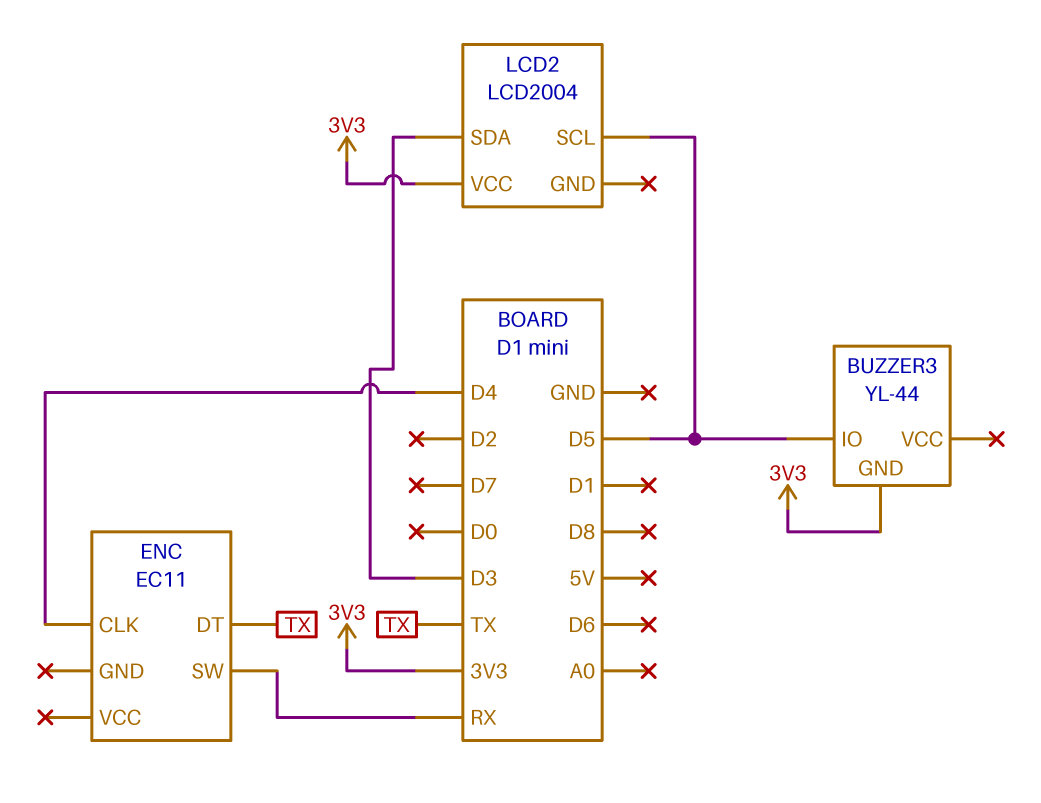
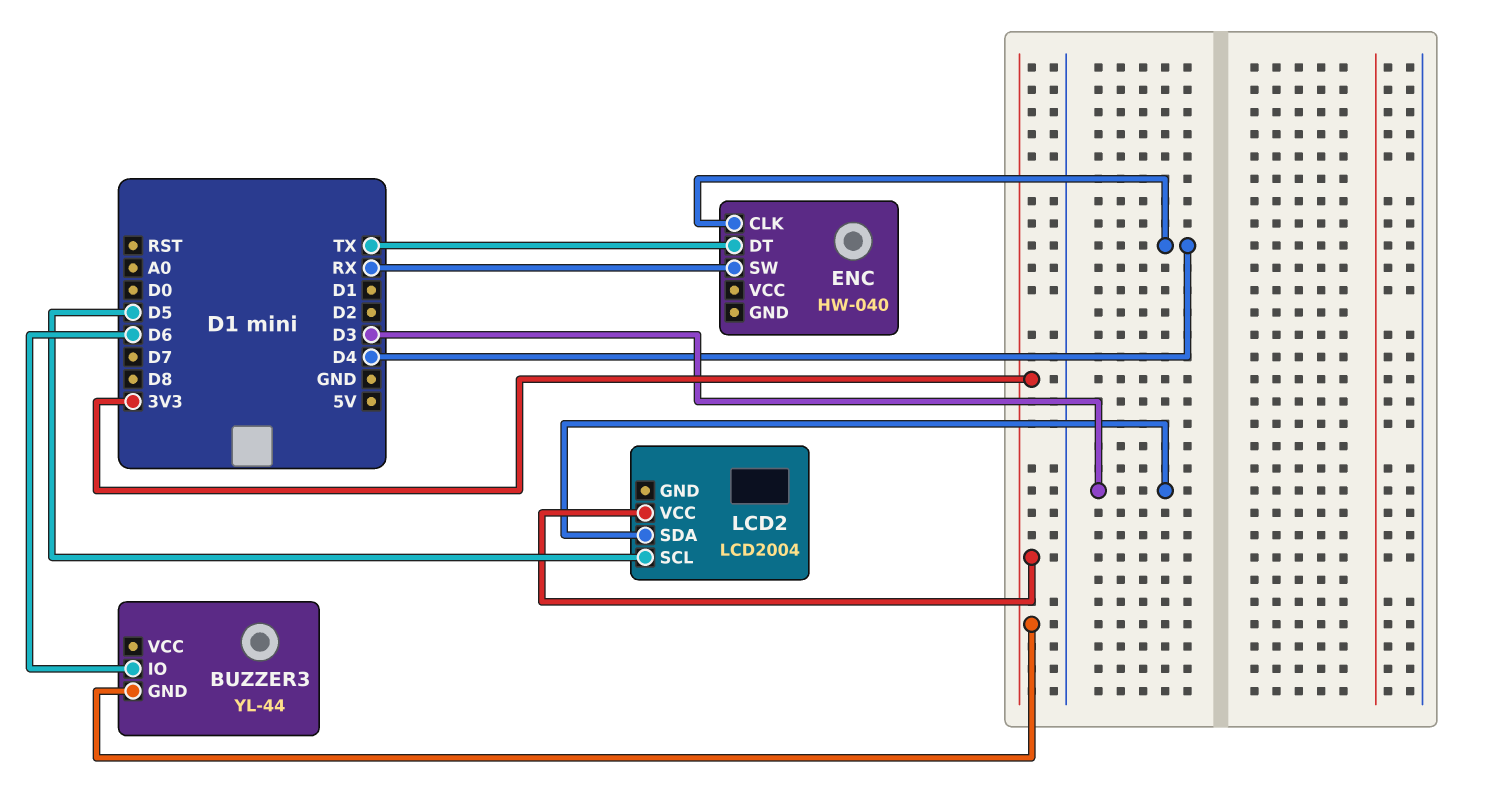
BUZZER3 pin IO: D5 -> D6
ENC: EC11 -> HW-040

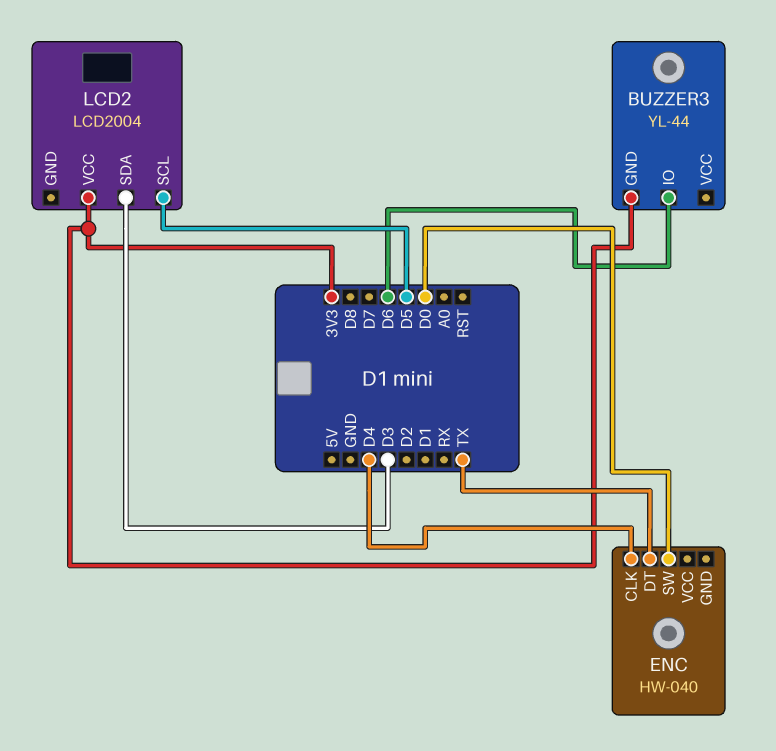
ENC pin SW: RX -> D0

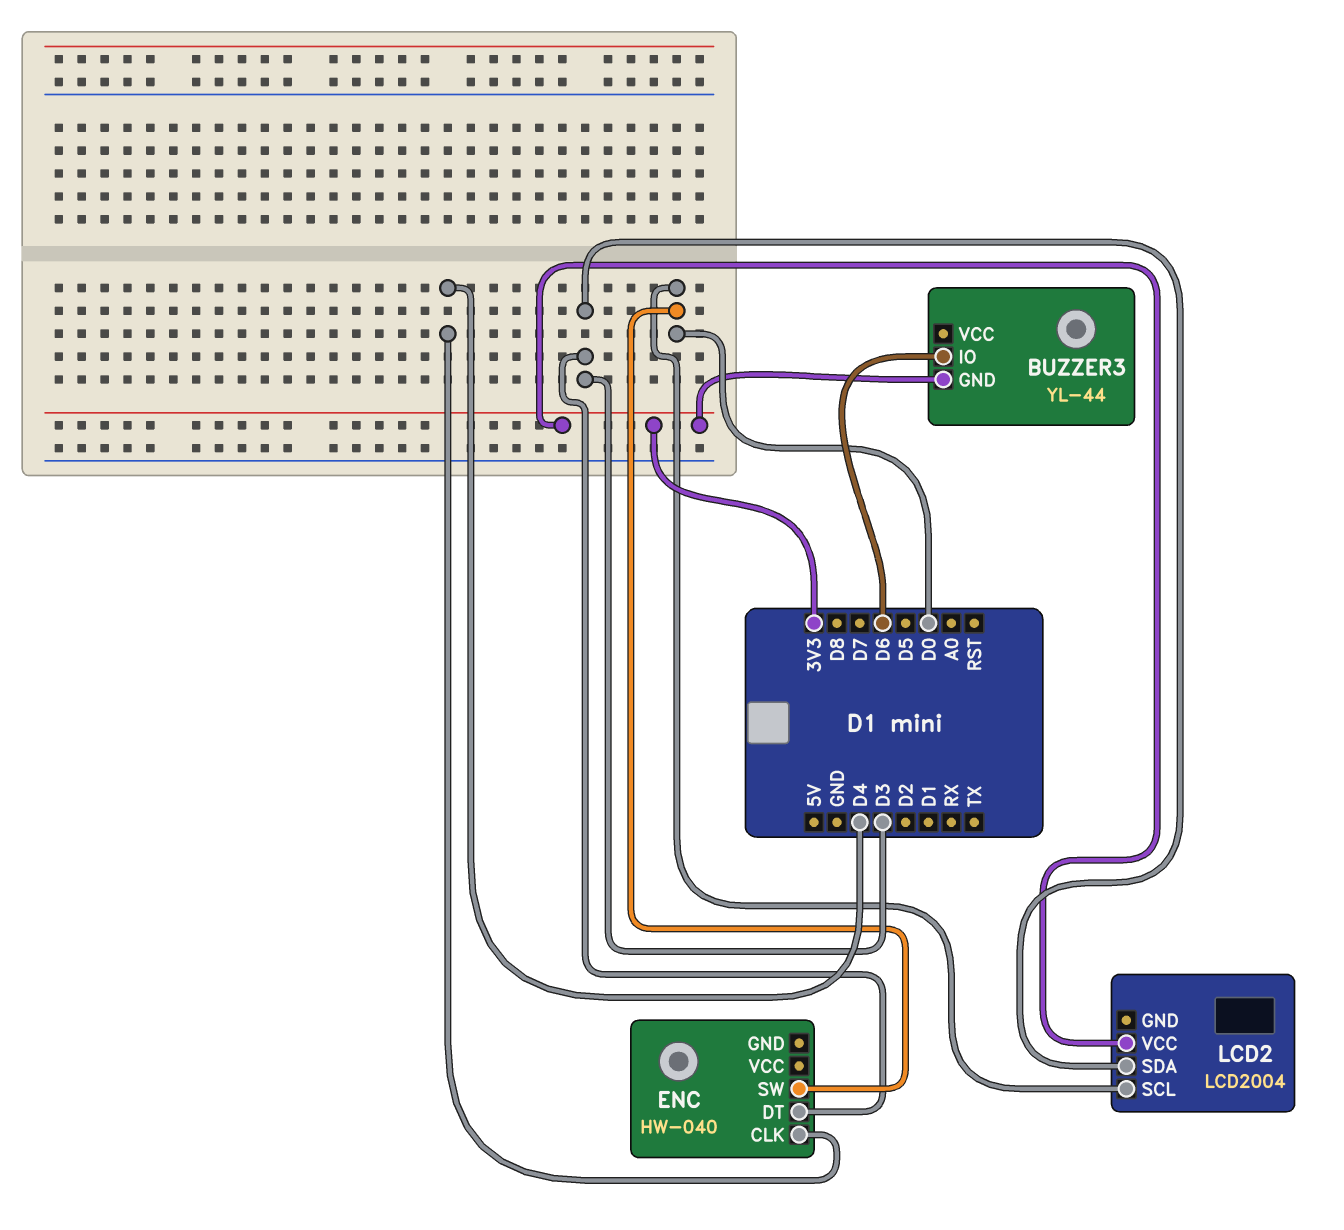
ENC pin DT: TX -> D3
LCD2 pin SCL: D5 -> D0

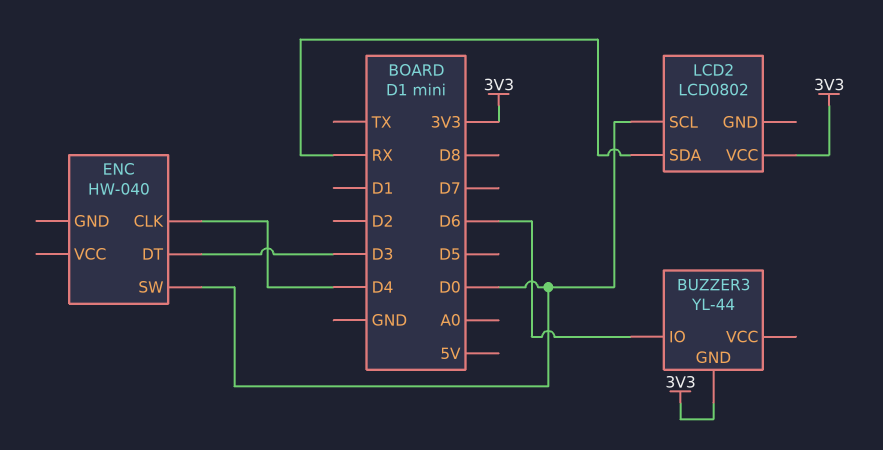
LCD2: LCD2004 -> LCD0802
LCD2 pin SDA: D3 -> RX

